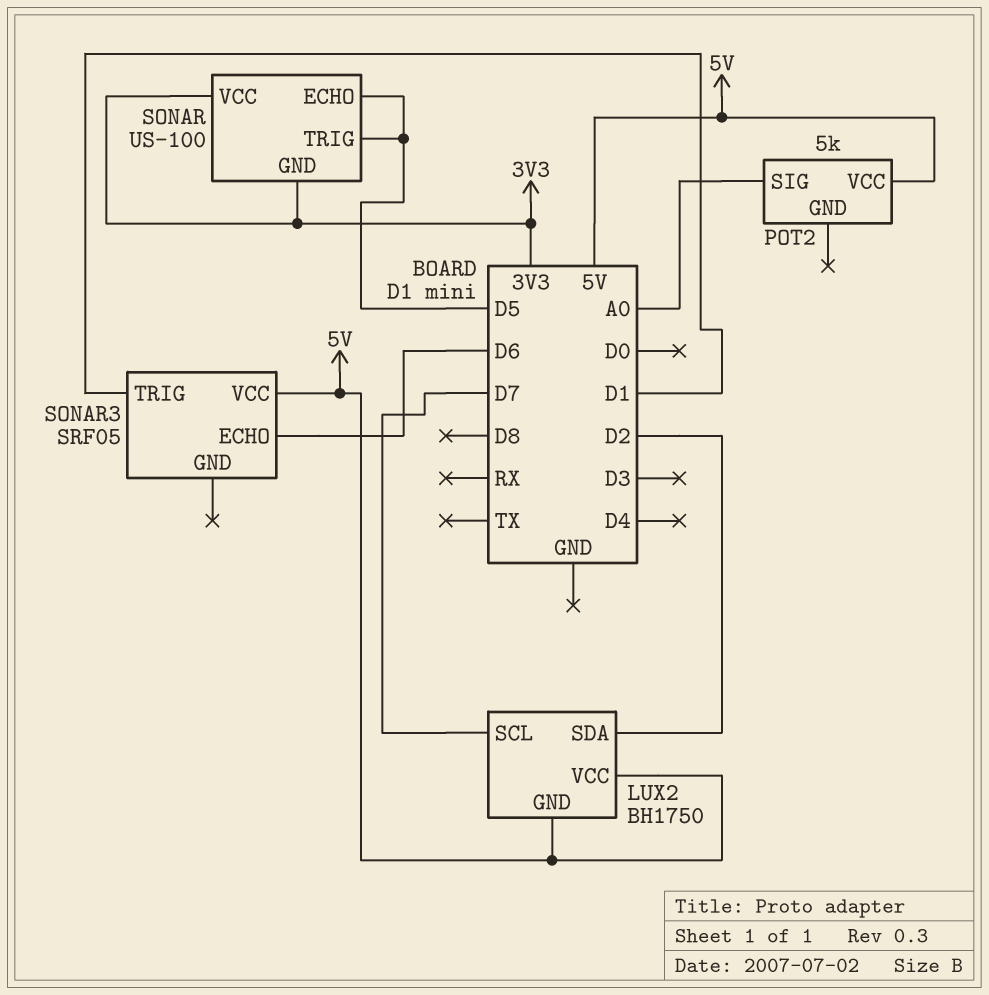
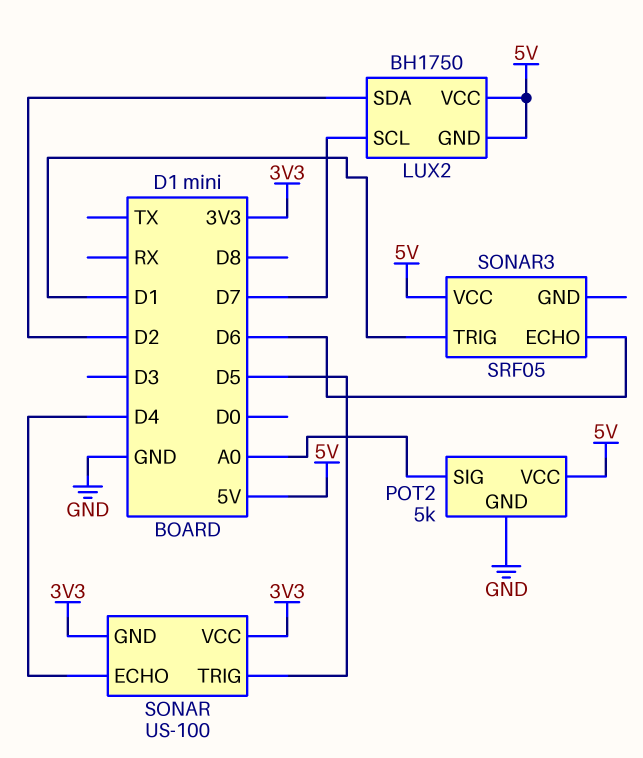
POT2 pin GND: none -> GND
SONAR pin ECHO: D5 -> D4

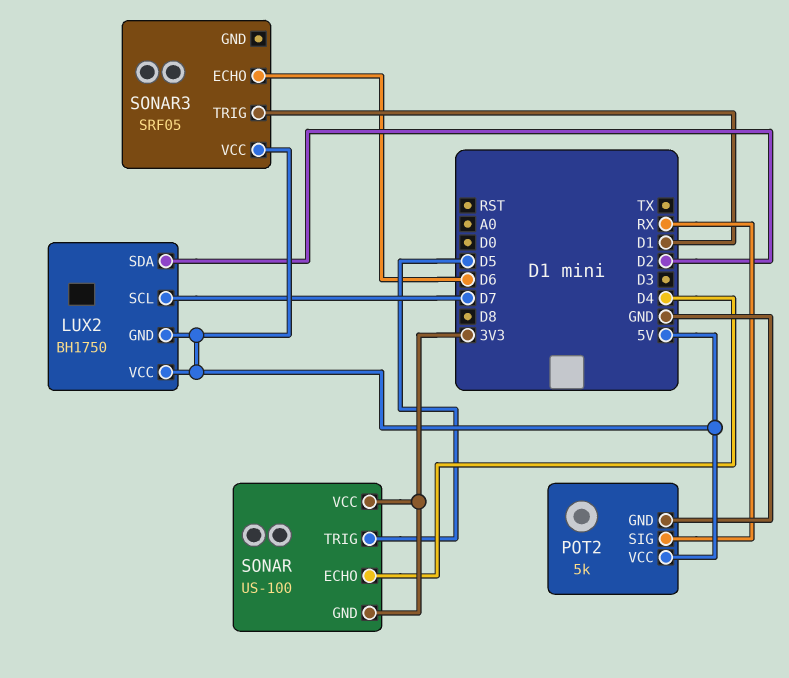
POT2 pin SIG: A0 -> RX

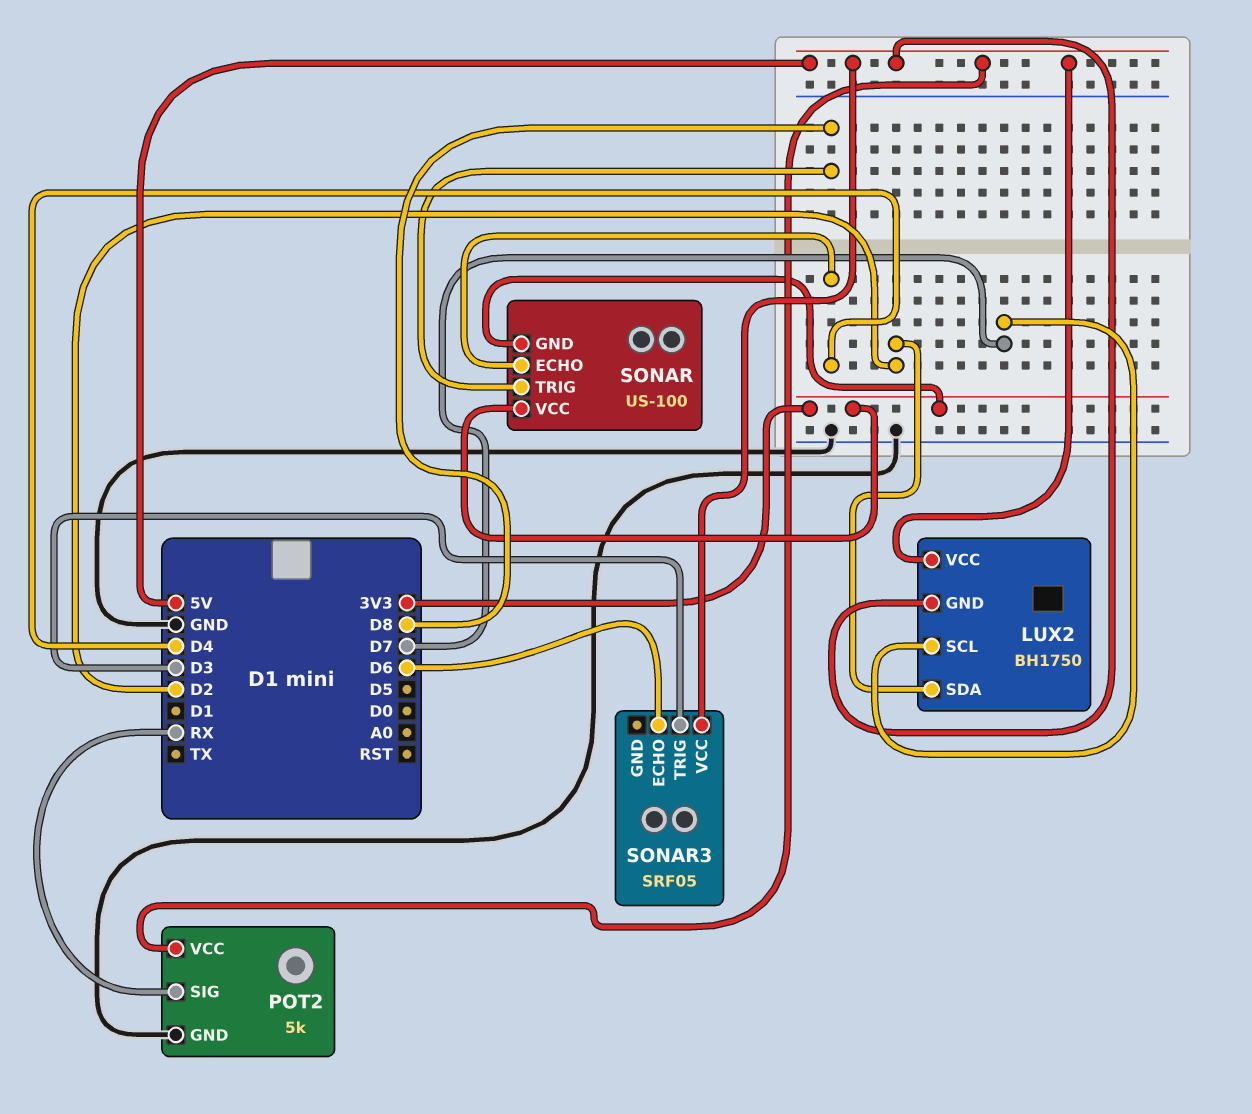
SONAR pin TRIG: D5 -> D8
SONAR3 pin TRIG: D1 -> D3

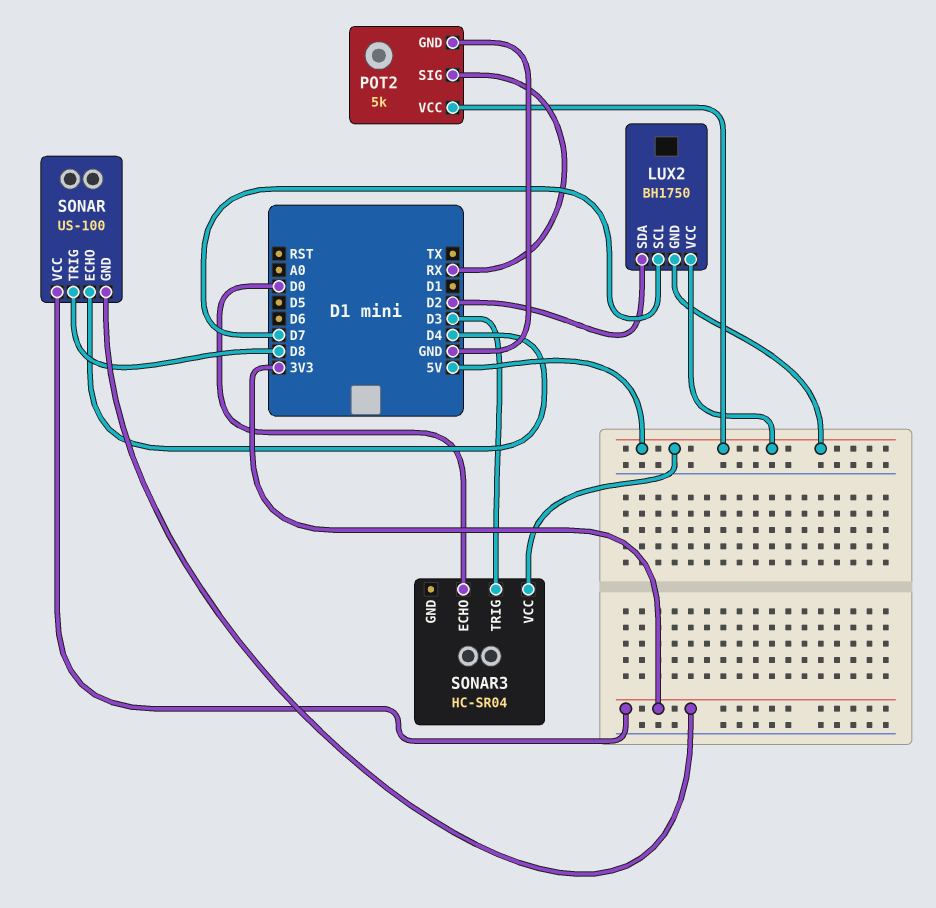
SONAR3: SRF05 -> HC-SR04
SONAR3 pin ECHO: D6 -> D0

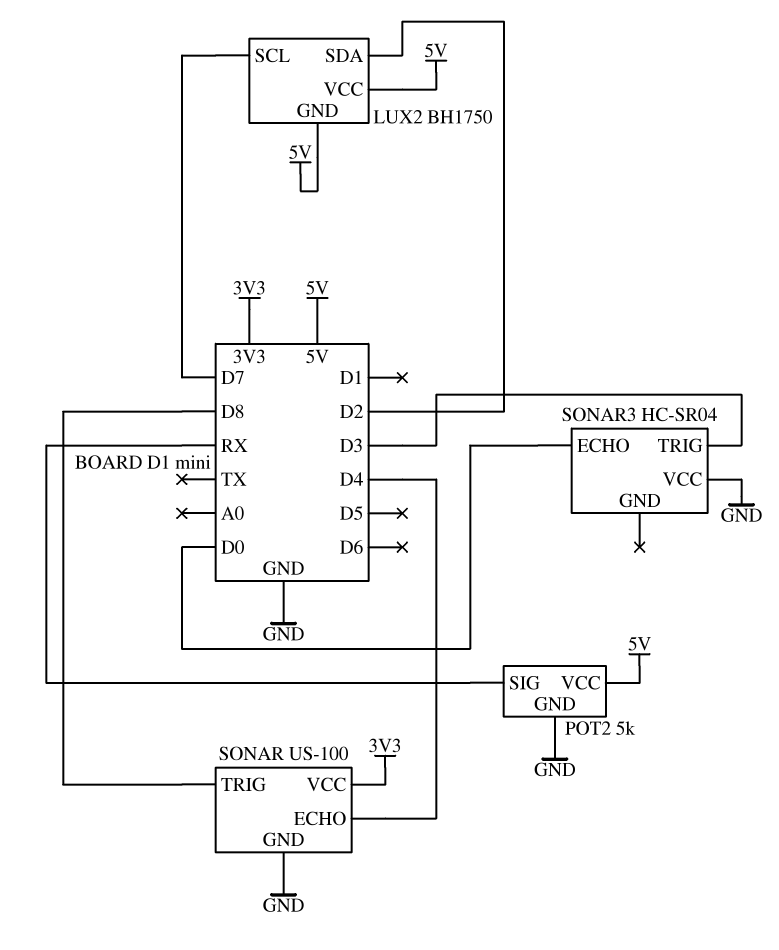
SONAR pin GND: 3V3 -> GND
SONAR3 pin VCC: 5V -> GND

